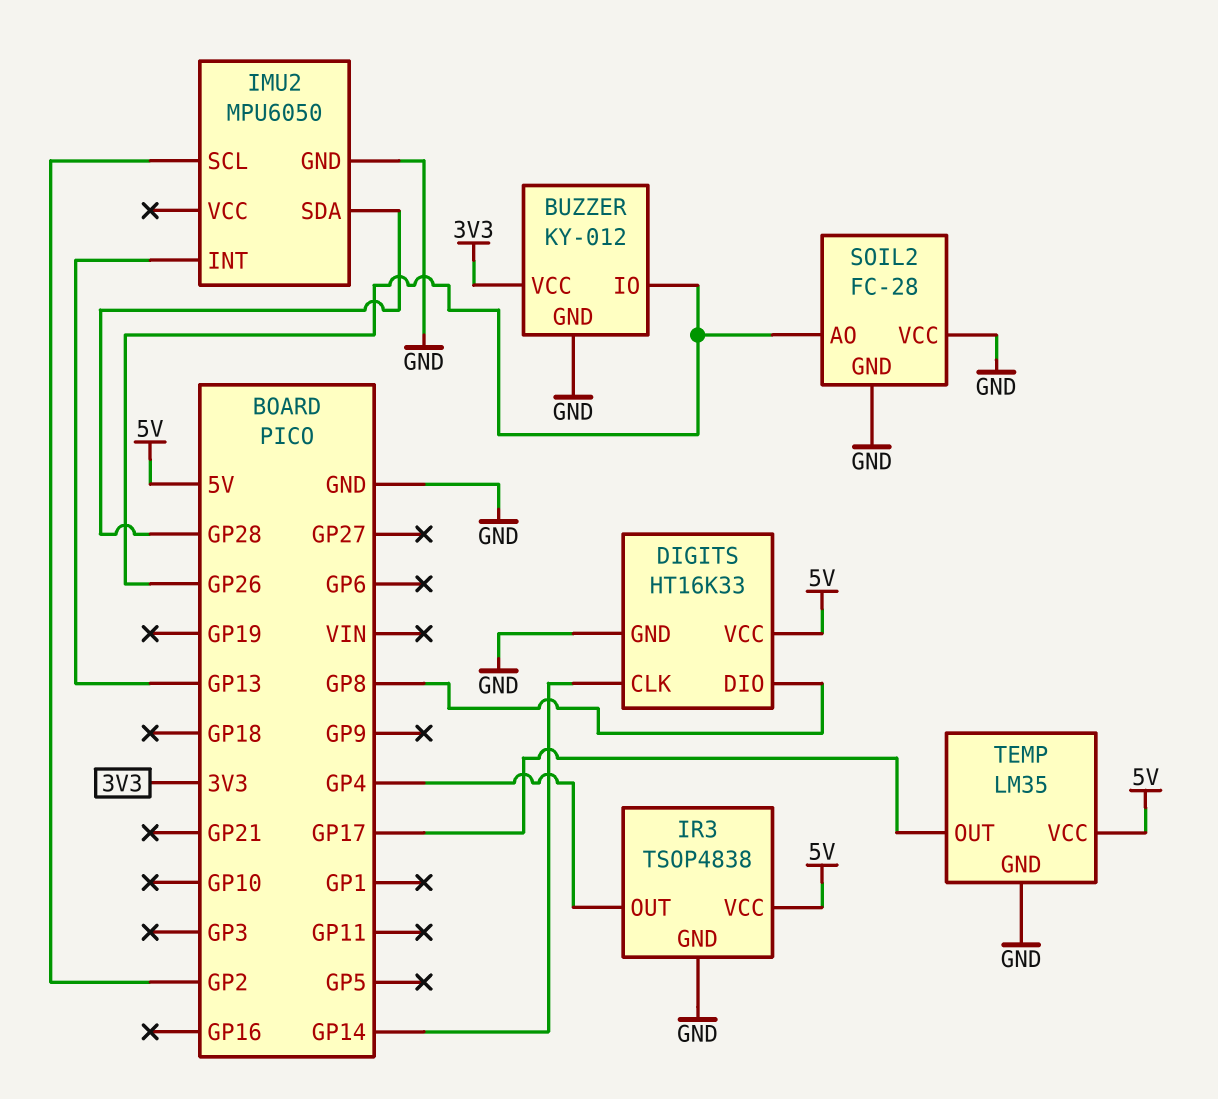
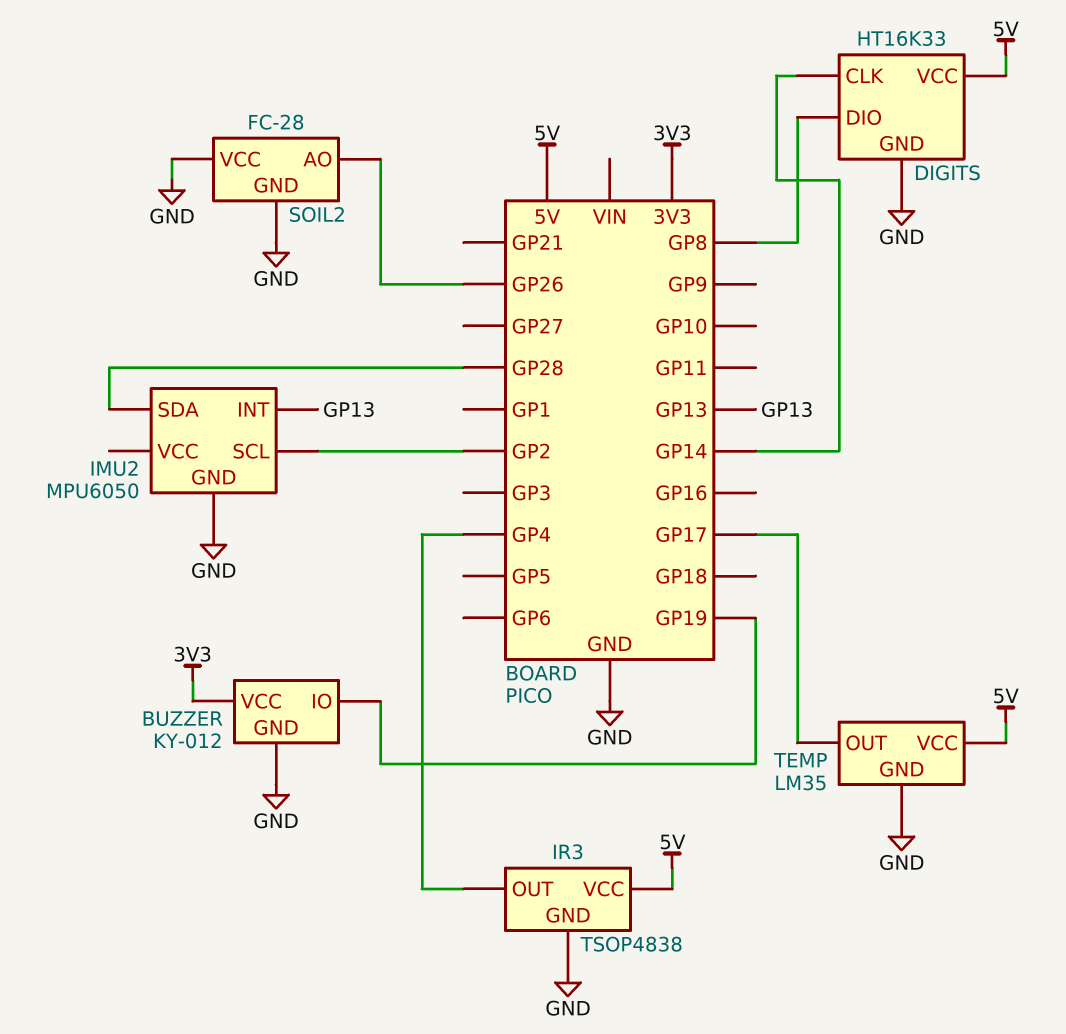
BUZZER pin IO: GP26 -> GP19

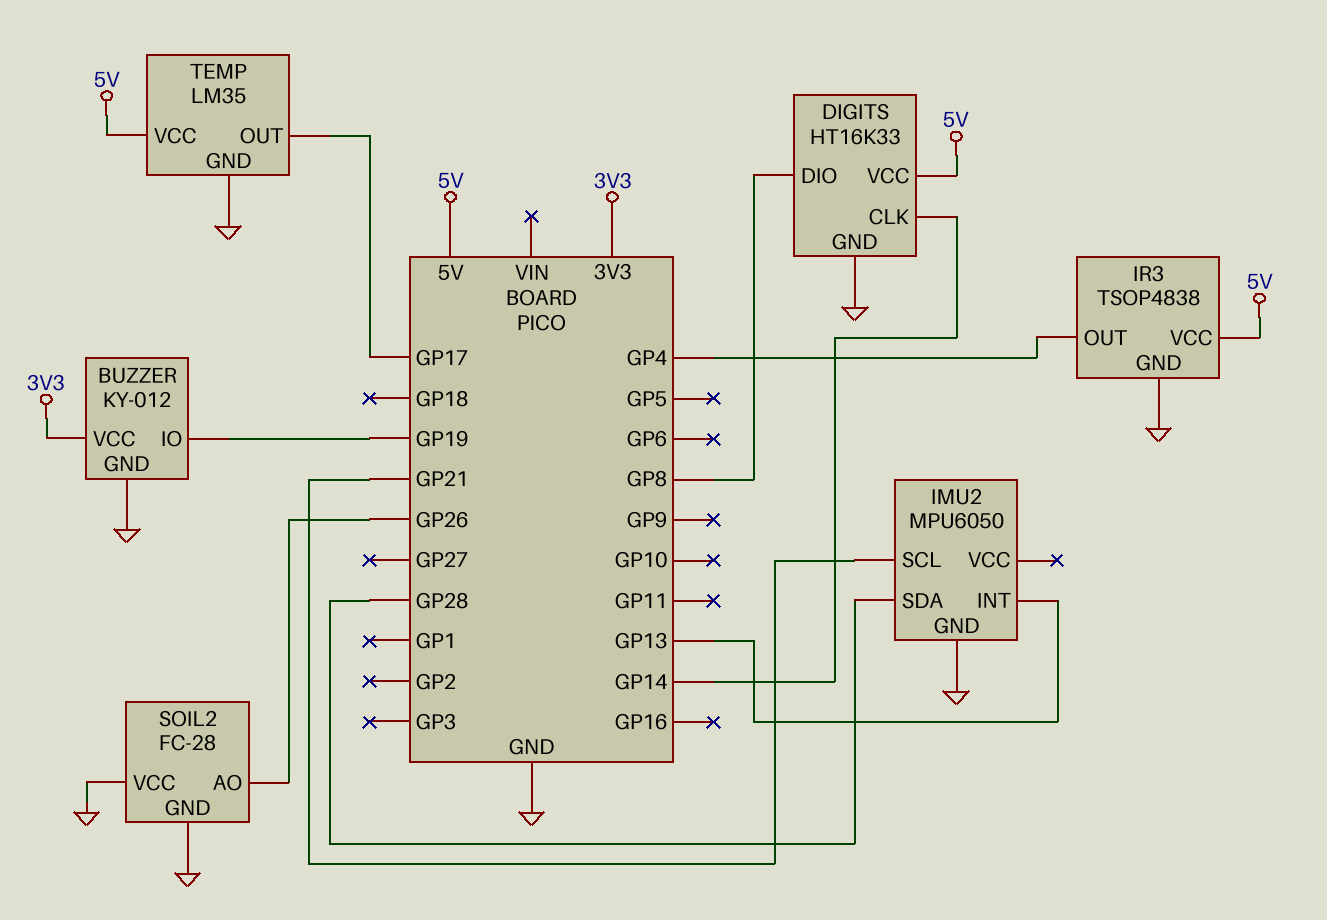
IMU2 pin SCL: GP2 -> GP21

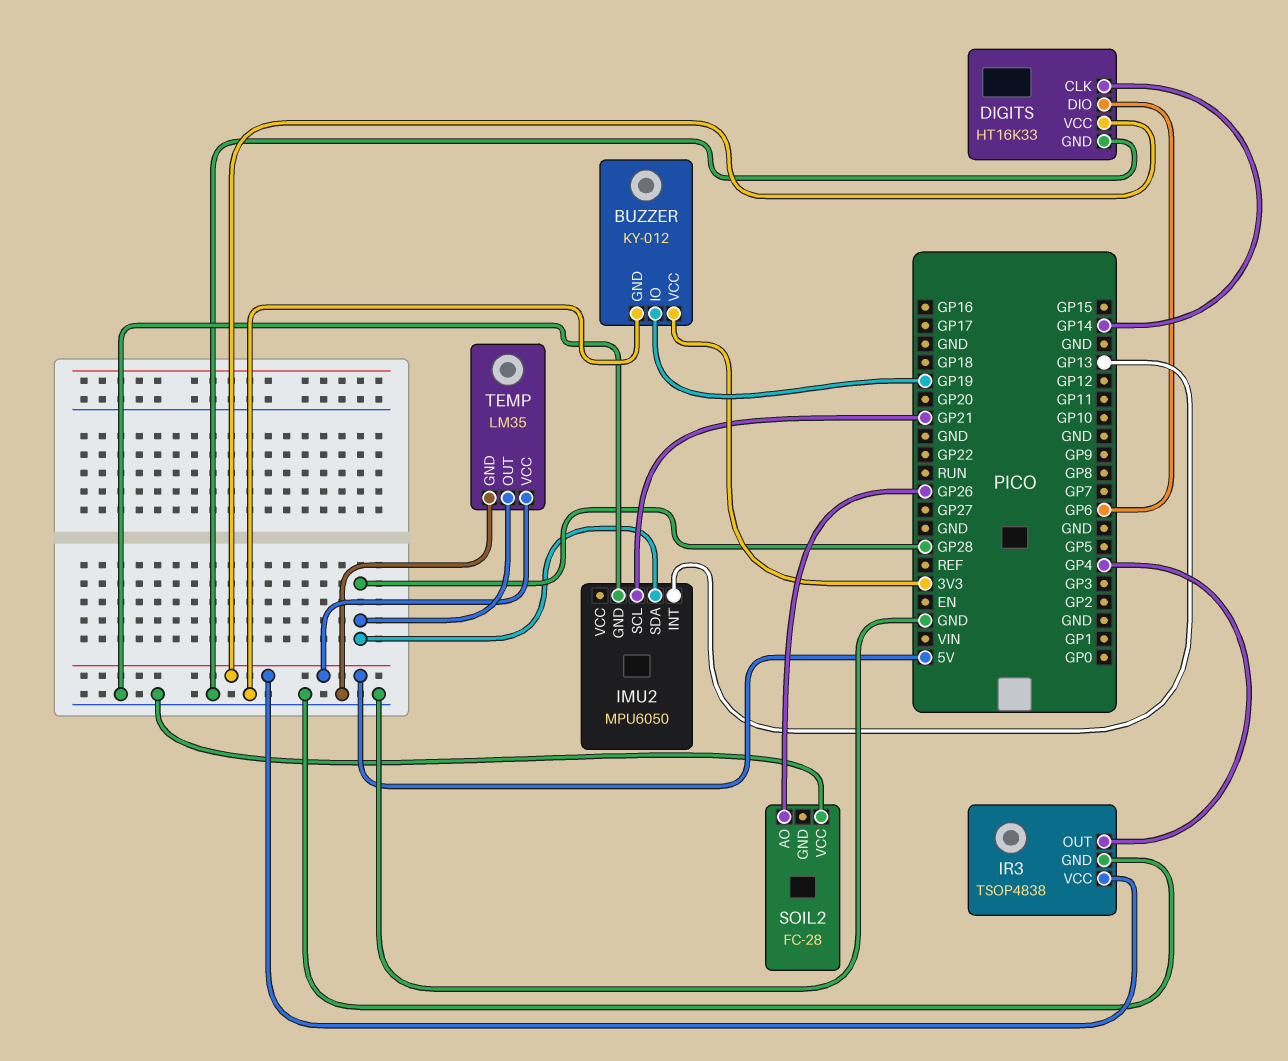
DIGITS pin DIO: GP8 -> GP6
SOIL2 pin GND: GND -> none
TEMP pin OUT: GP17 -> GP28

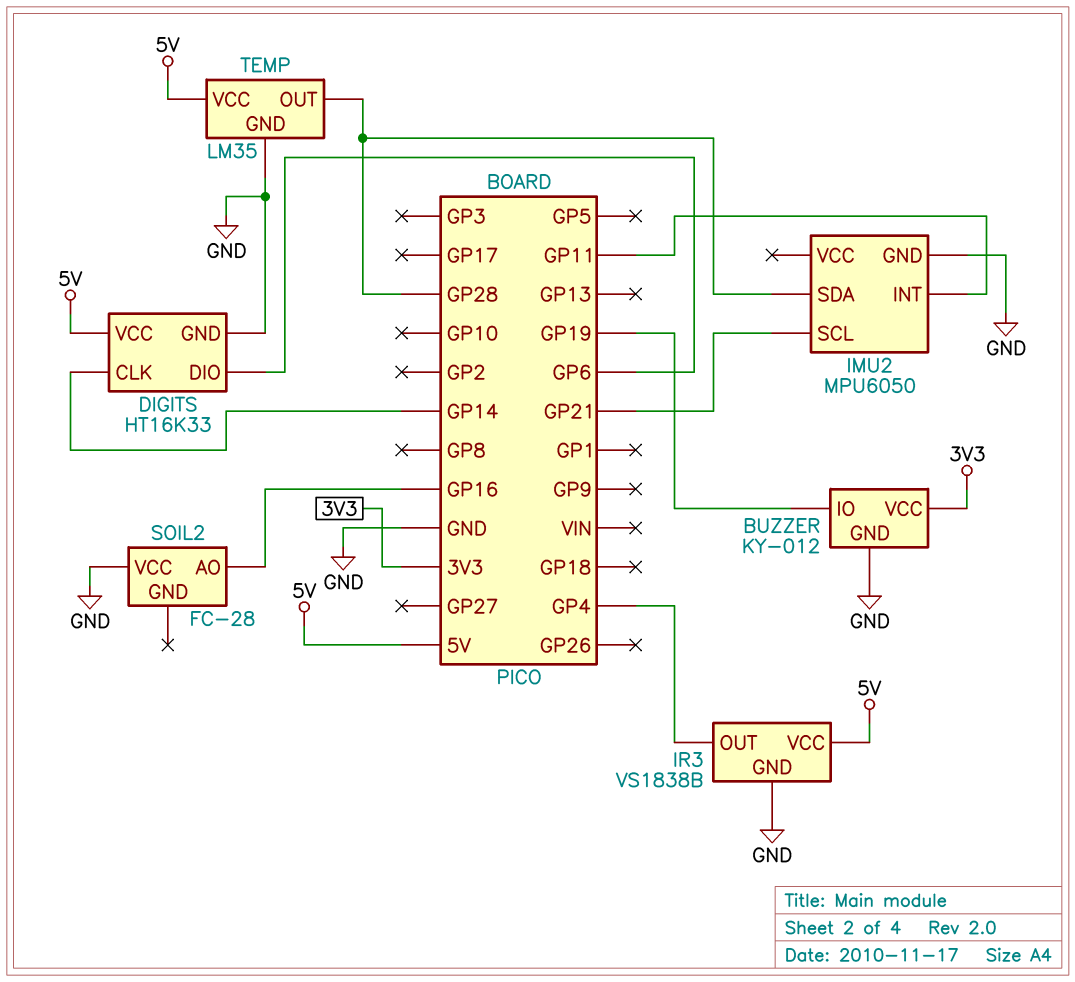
IMU2 pin INT: GP13 -> GP11
IR3: TSOP4838 -> VS1838B
SOIL2 pin AO: GP26 -> GP16

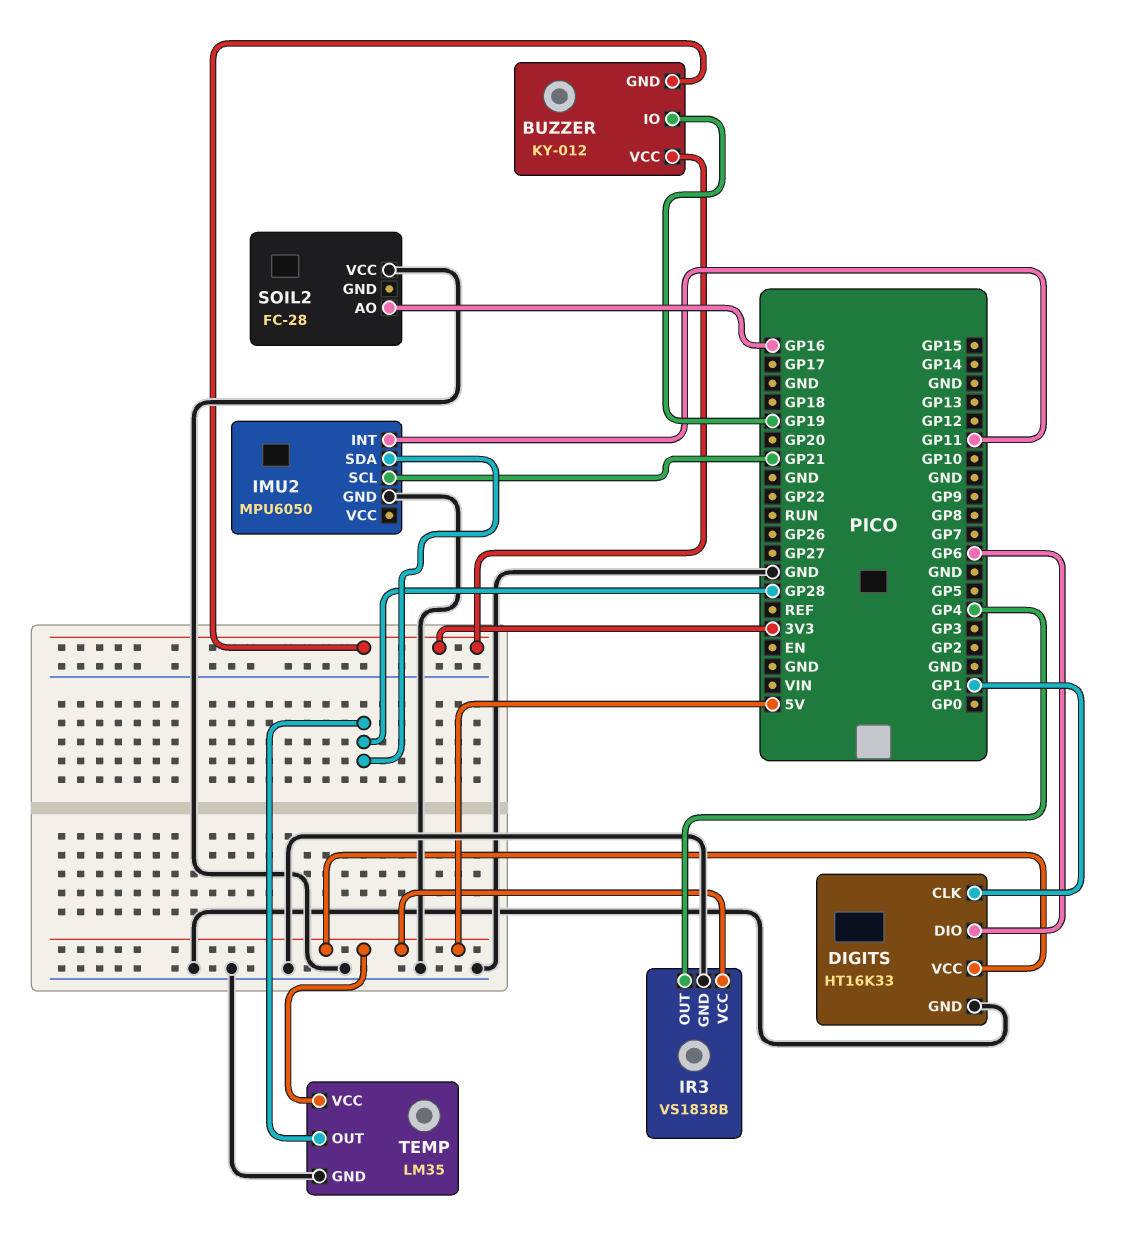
BUZZER pin GND: GND -> 3V3
DIGITS pin CLK: GP14 -> GP1

